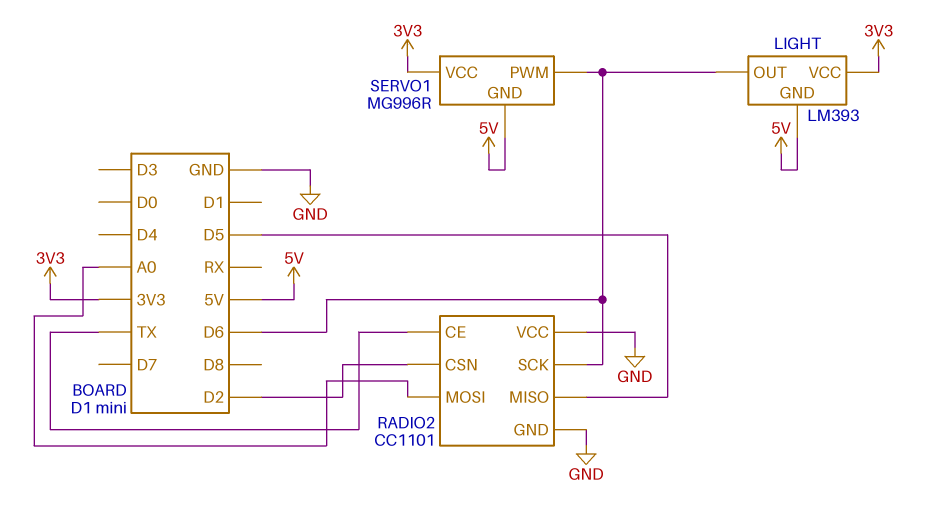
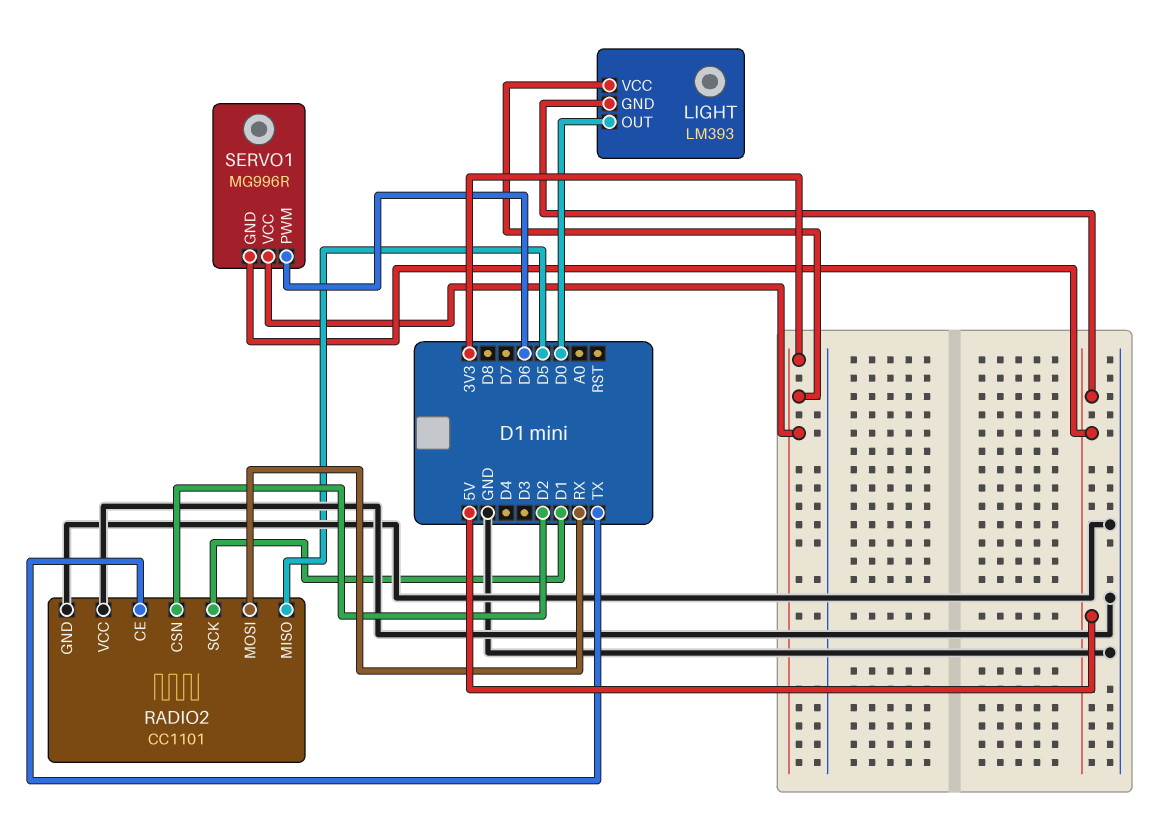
LIGHT pin OUT: D6 -> D0
RADIO2 pin MOSI: A0 -> RX
RADIO2 pin SCK: D6 -> D1

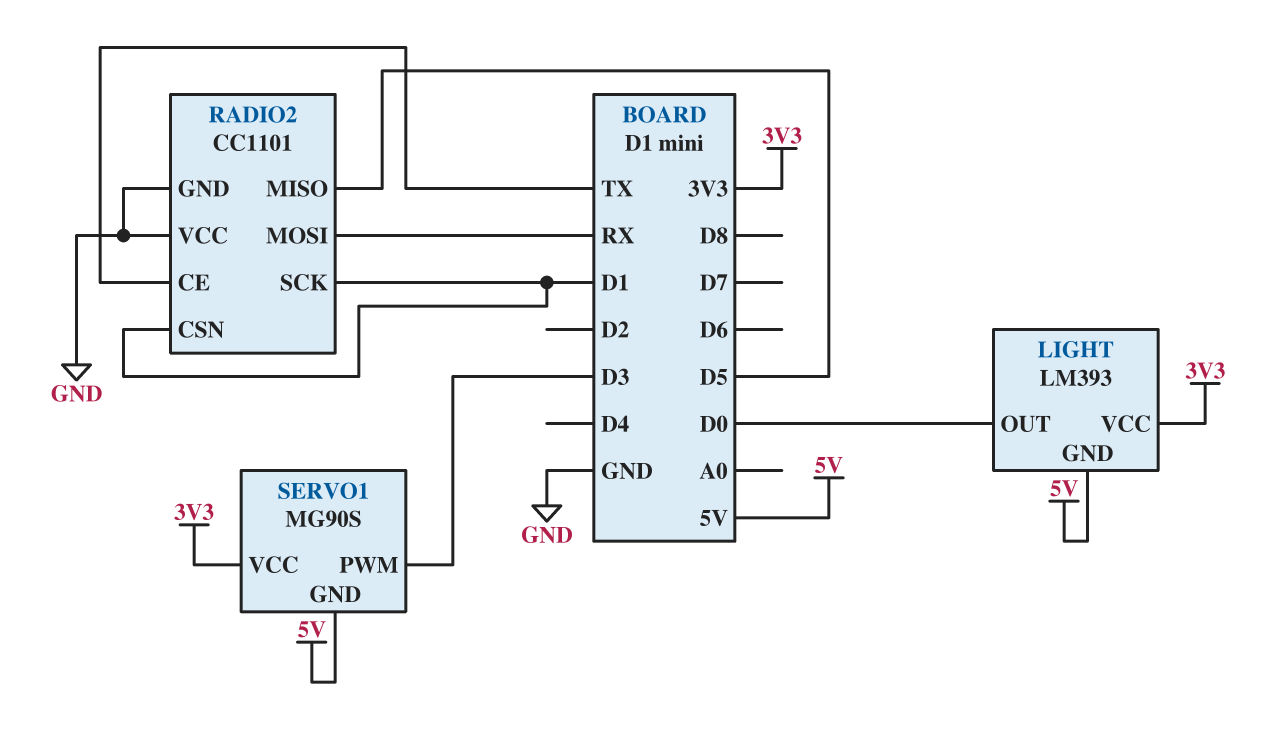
RADIO2 pin CSN: D2 -> D1
SERVO1: MG996R -> MG90S
SERVO1 pin PWM: D6 -> D3

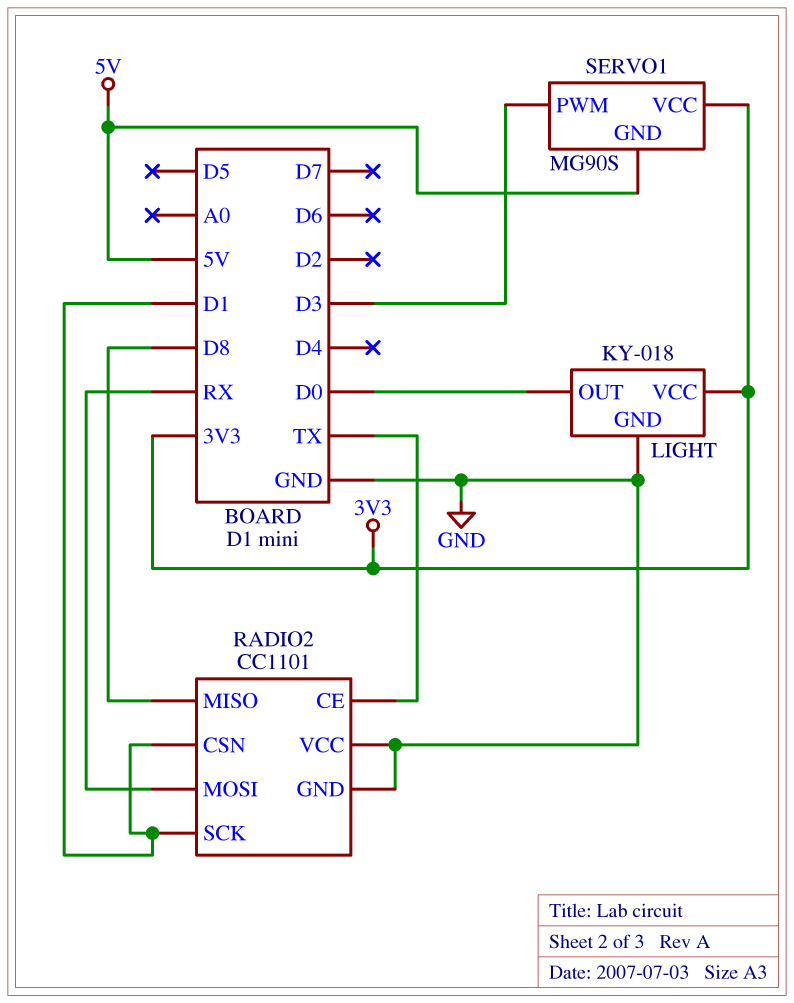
LIGHT: LM393 -> KY-018
LIGHT pin GND: 5V -> GND
RADIO2 pin MISO: D5 -> D8

